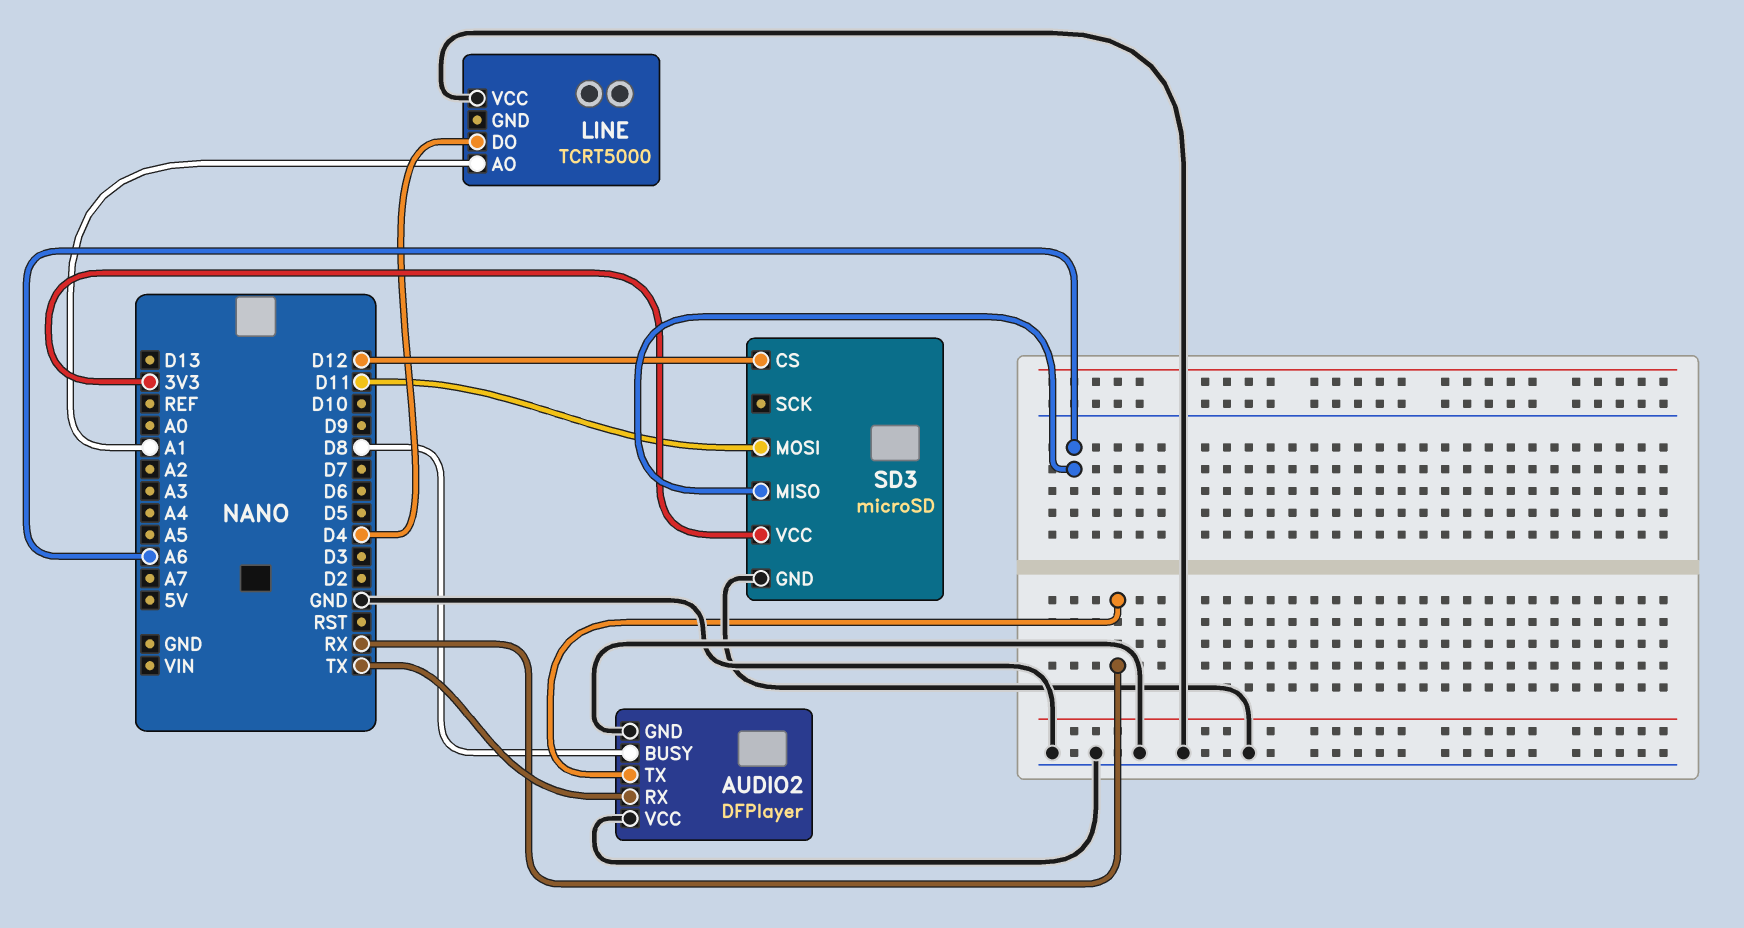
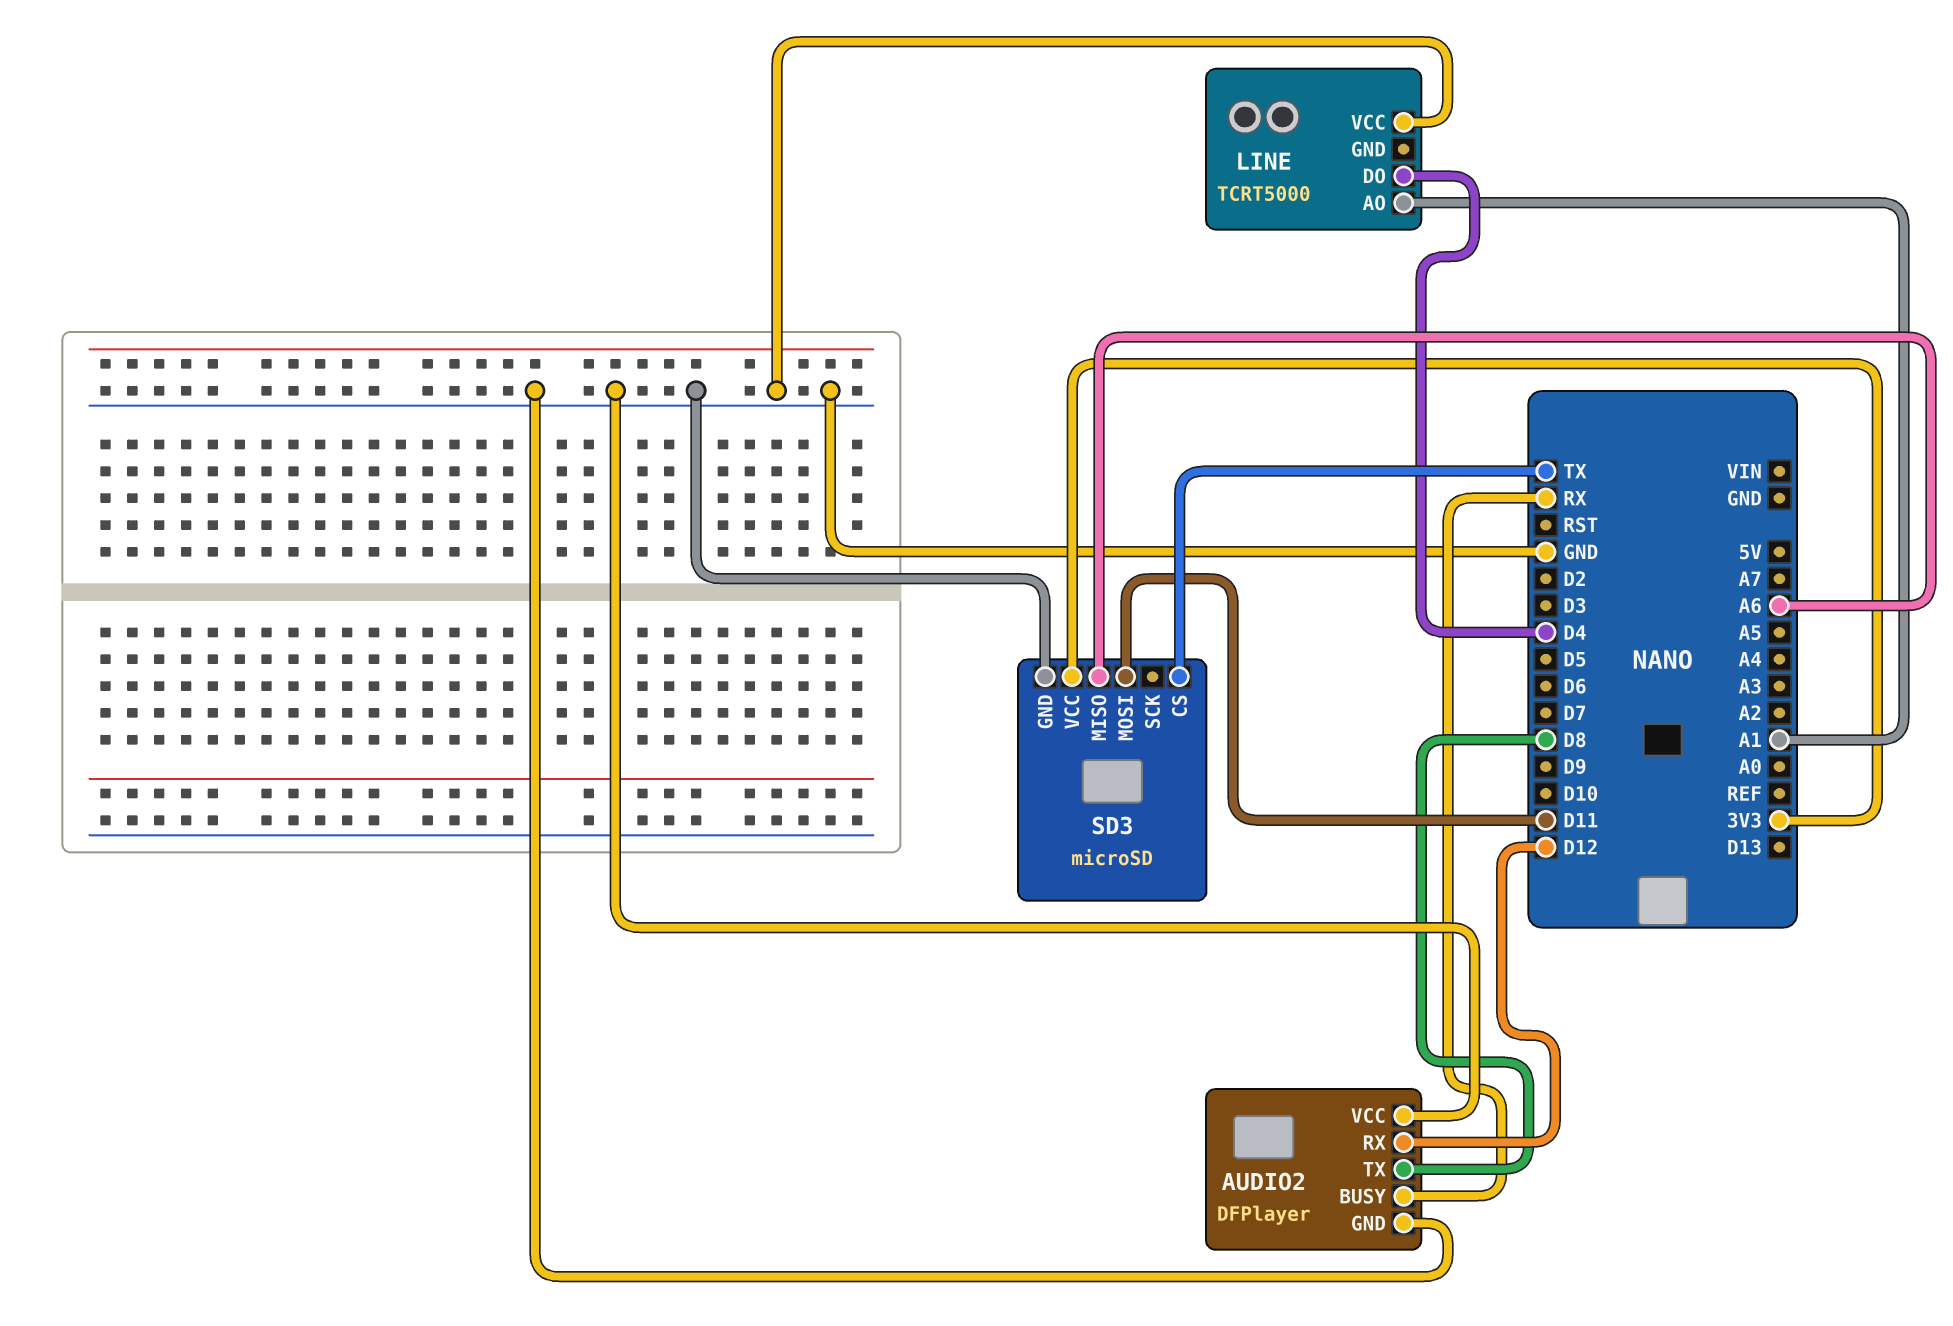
AUDIO2 pin BUSY: D8 -> RX
AUDIO2 pin RX: TX -> D12
AUDIO2 pin TX: RX -> D8
SD3 pin CS: D12 -> TX

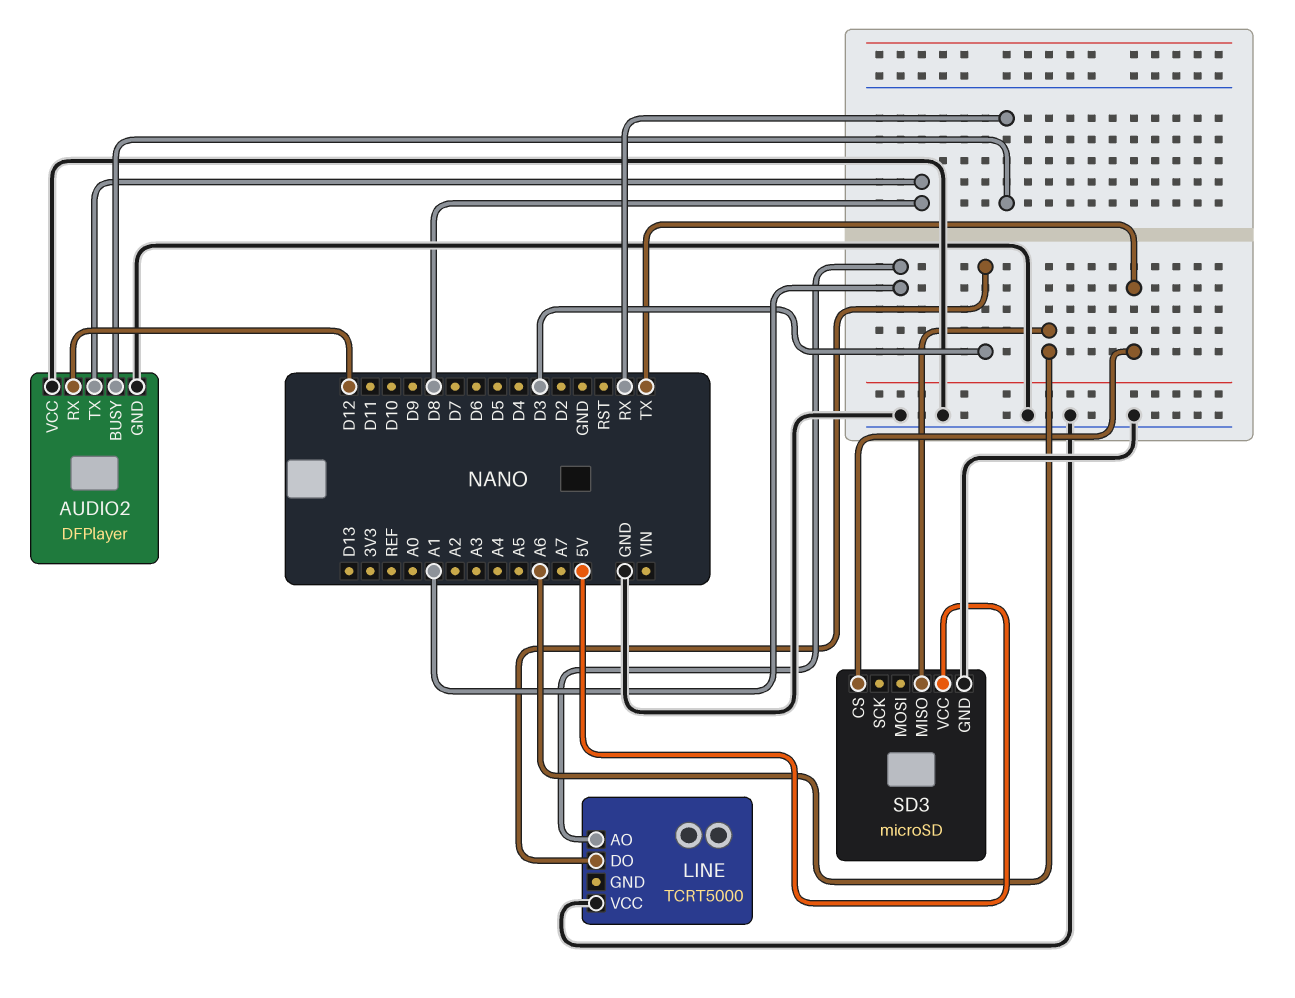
LINE pin DO: D4 -> D3
SD3 pin MOSI: D11 -> none
SD3 pin VCC: 3V3 -> 5V

